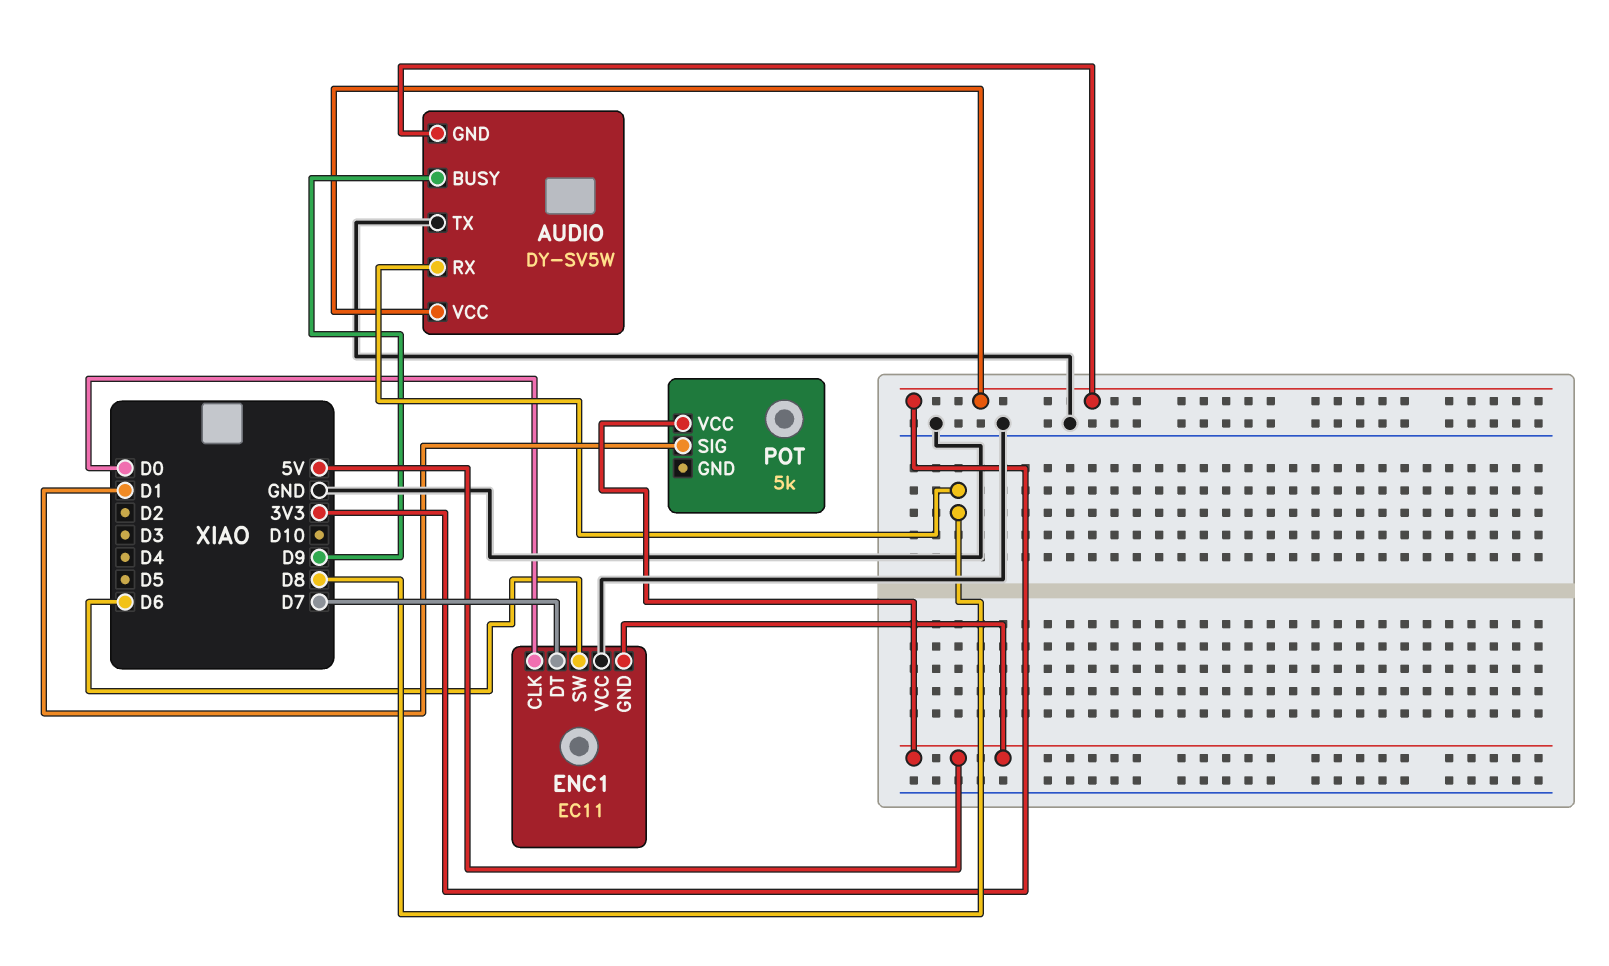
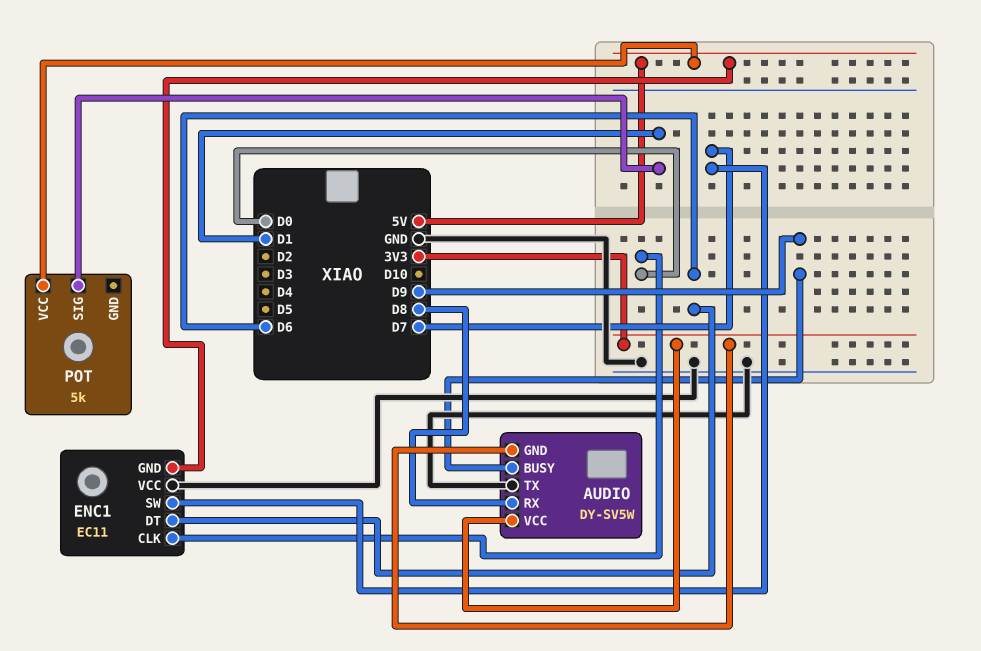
ENC1 pin DT: D7 -> D6
ENC1 pin SW: D6 -> D7

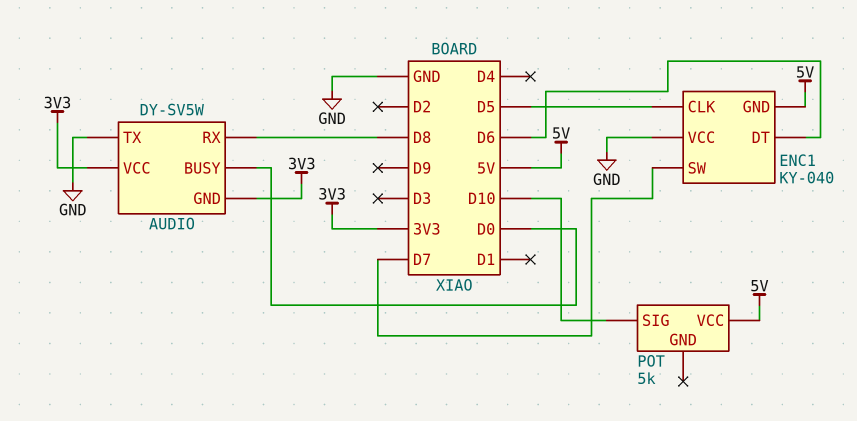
AUDIO pin BUSY: D9 -> D0
ENC1: EC11 -> KY-040
ENC1 pin CLK: D0 -> D5
POT pin SIG: D1 -> D10

